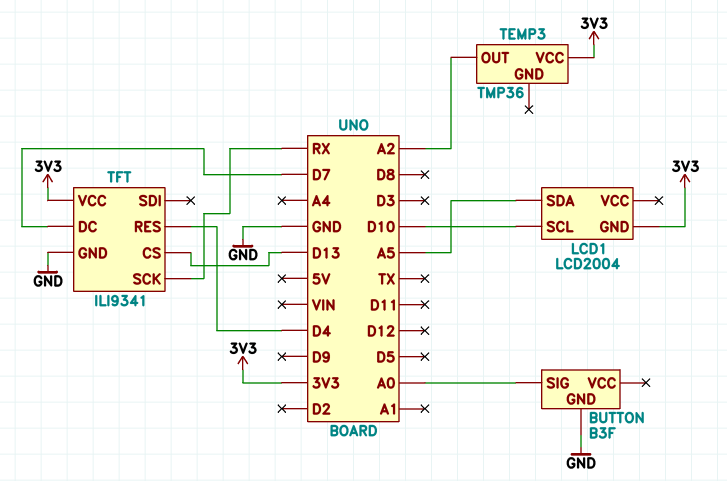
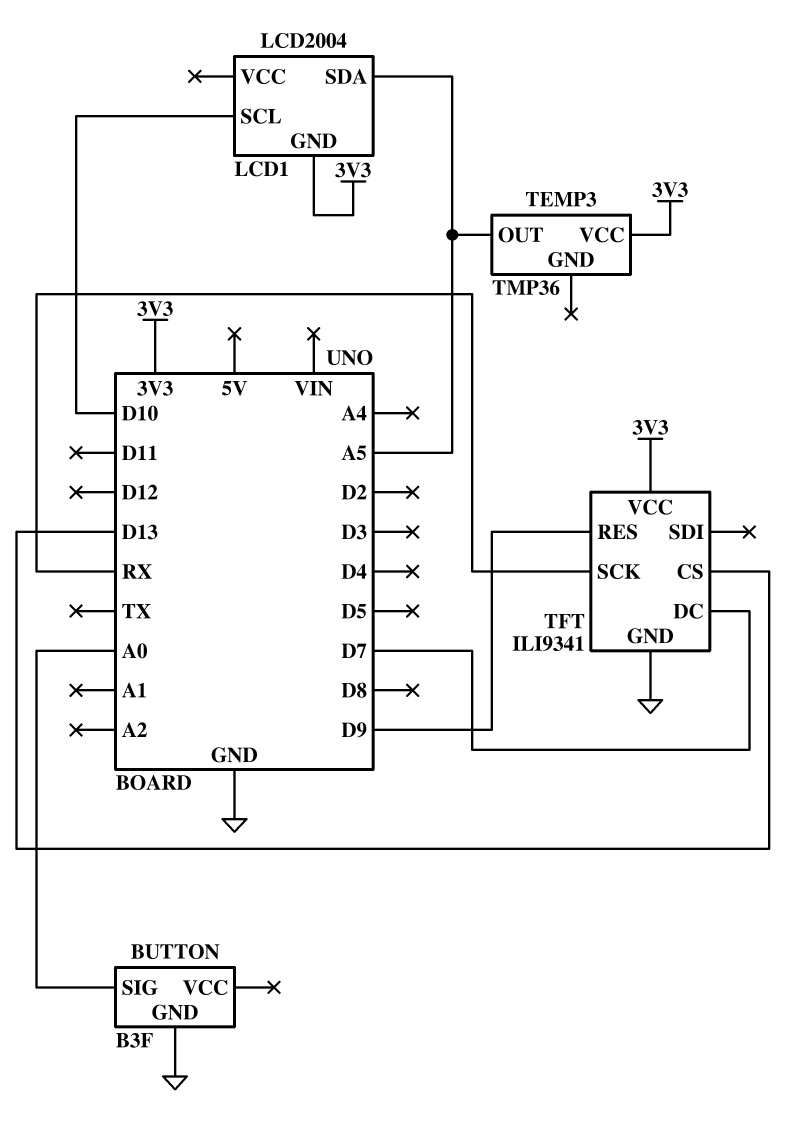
TEMP3 pin OUT: A2 -> A5
TFT pin RES: D4 -> D9

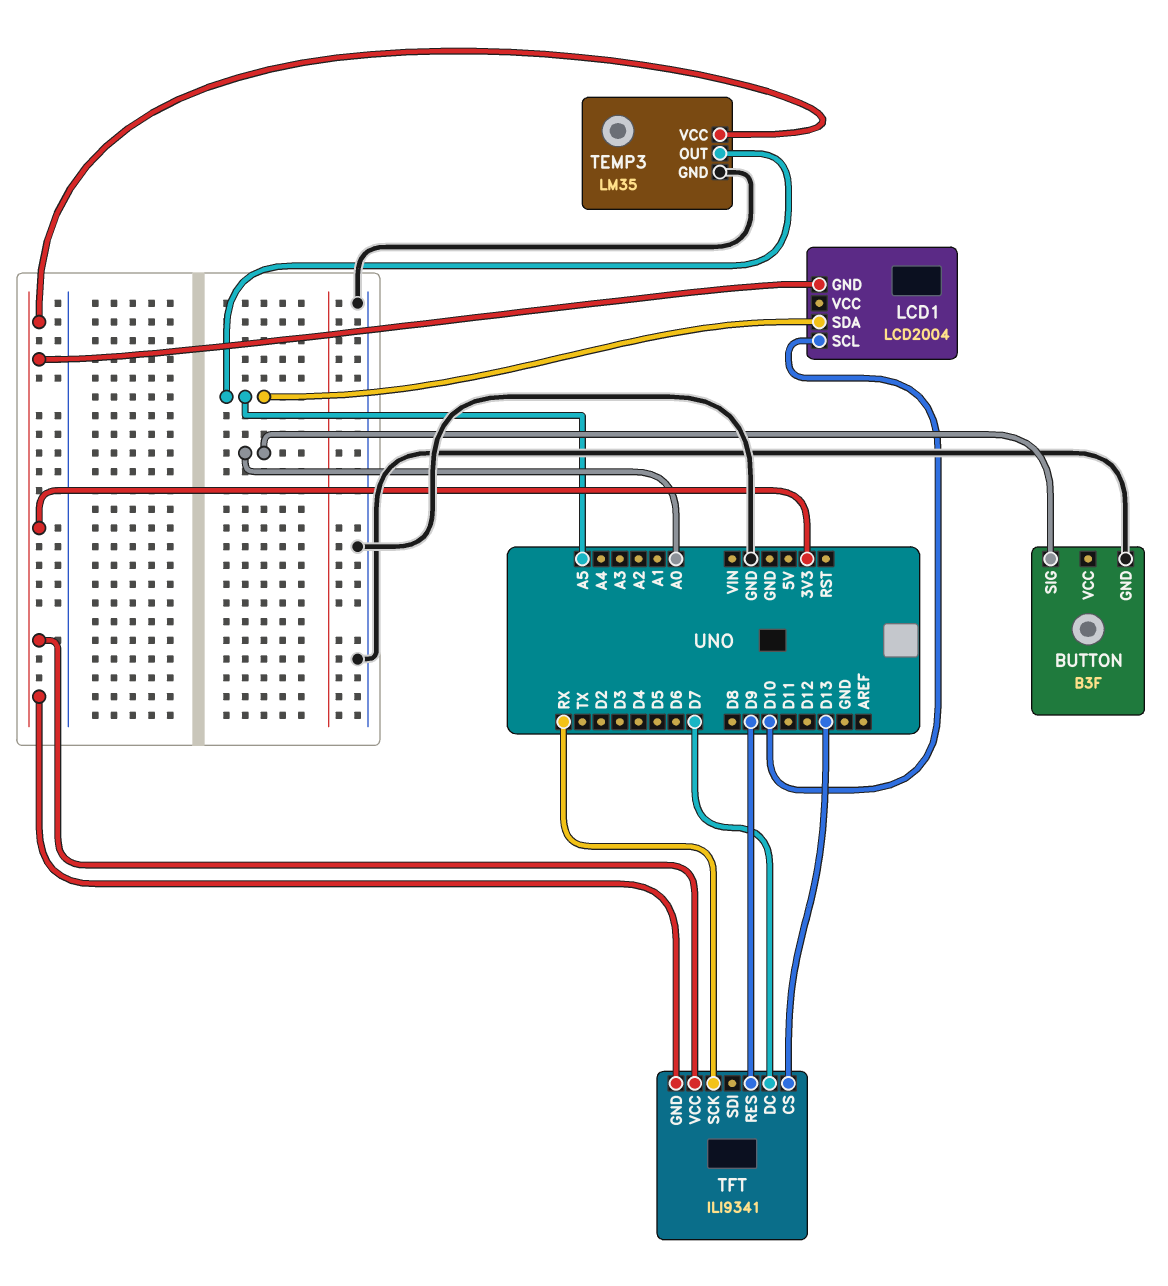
TEMP3: TMP36 -> LM35
TEMP3 pin GND: none -> GND
TFT pin GND: GND -> 3V3

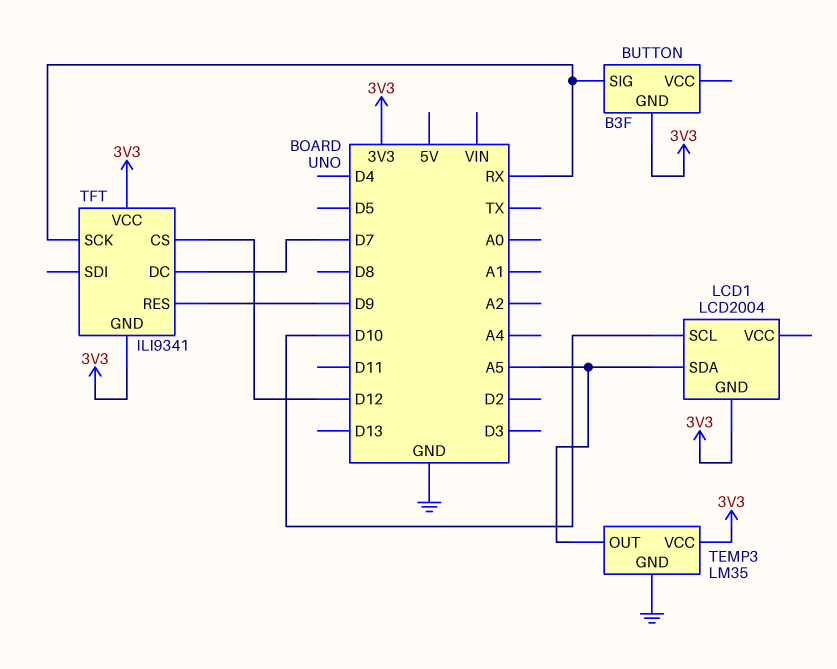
BUTTON pin GND: GND -> 3V3
BUTTON pin SIG: A0 -> RX
TFT pin CS: D13 -> D12

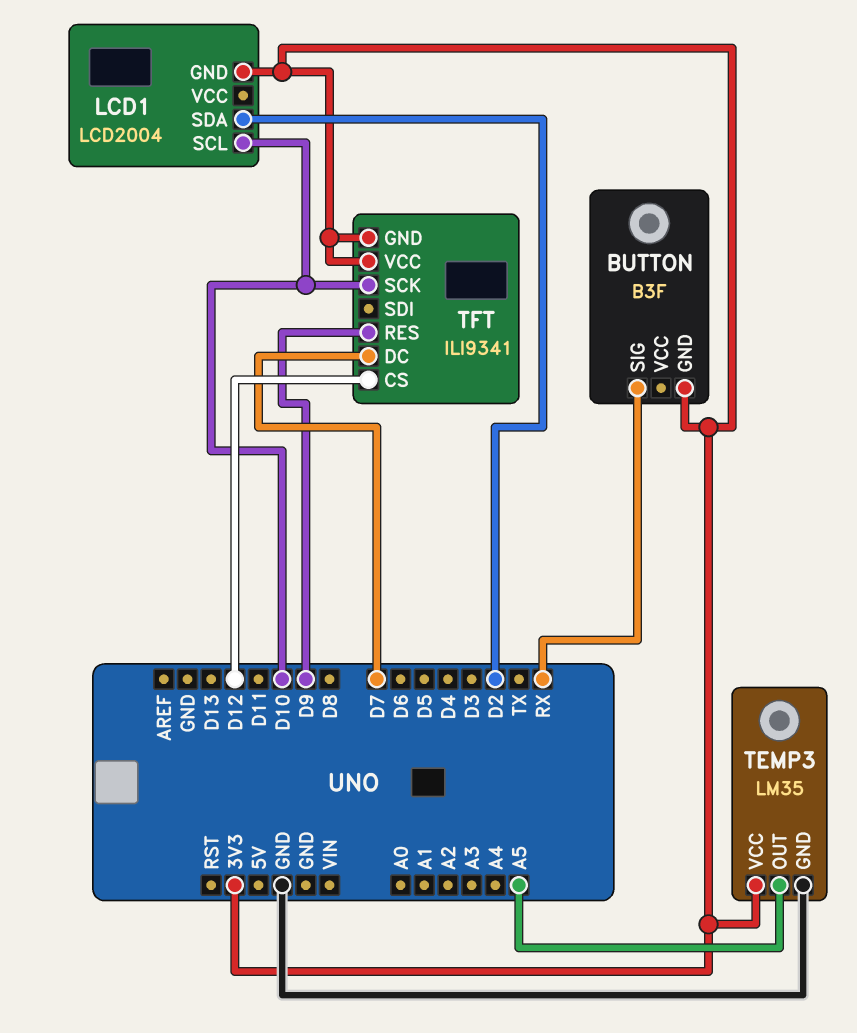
LCD1 pin SDA: A5 -> D2
TFT pin SCK: RX -> D10

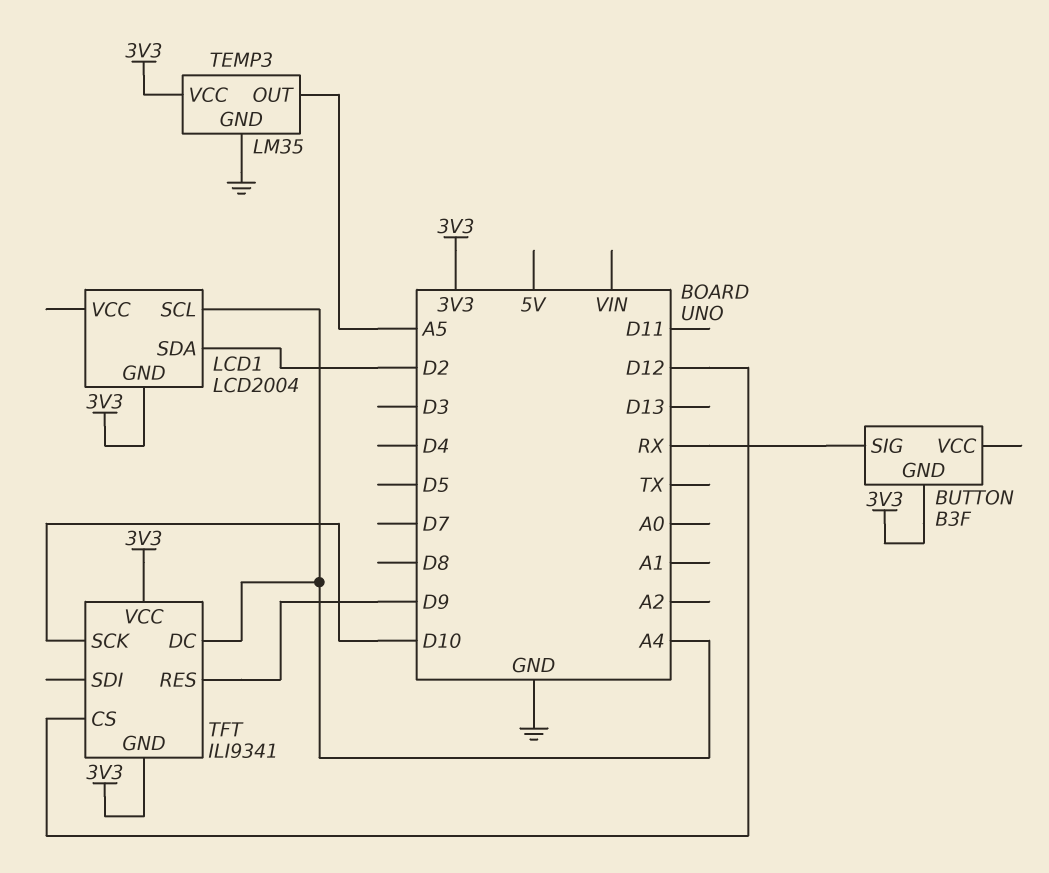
LCD1 pin SCL: D10 -> A4
TFT pin DC: D7 -> A4

